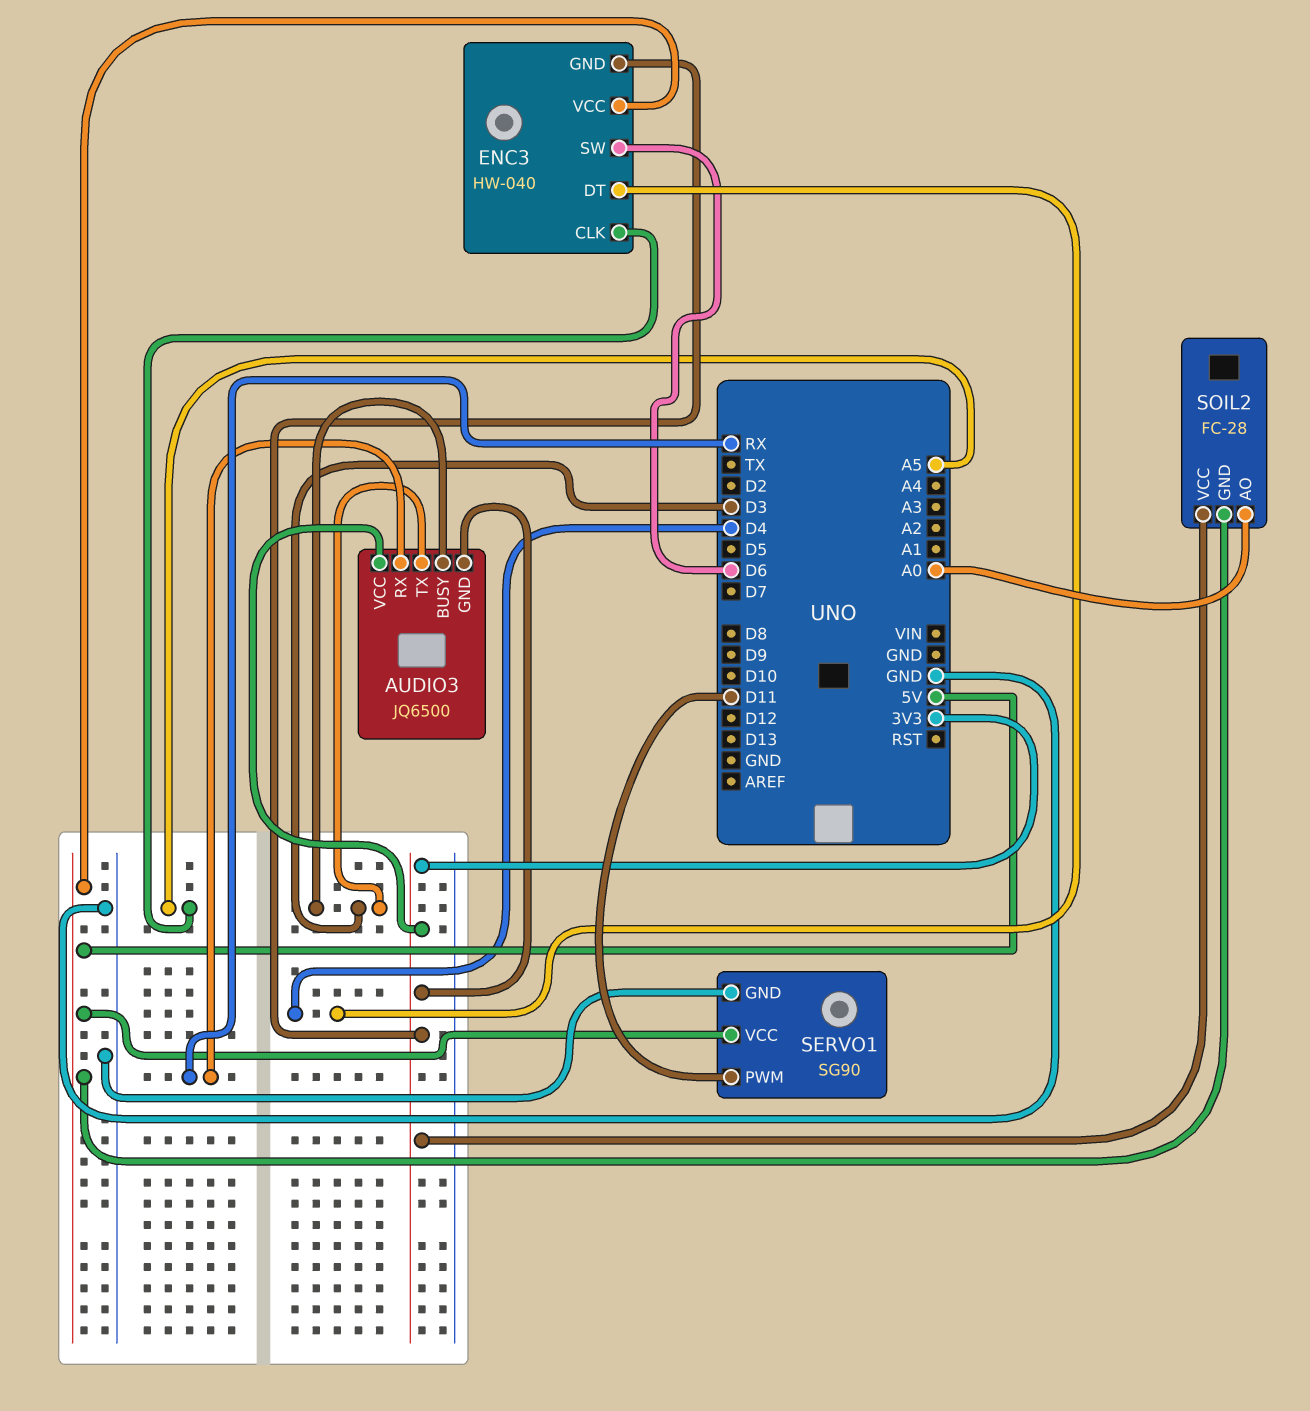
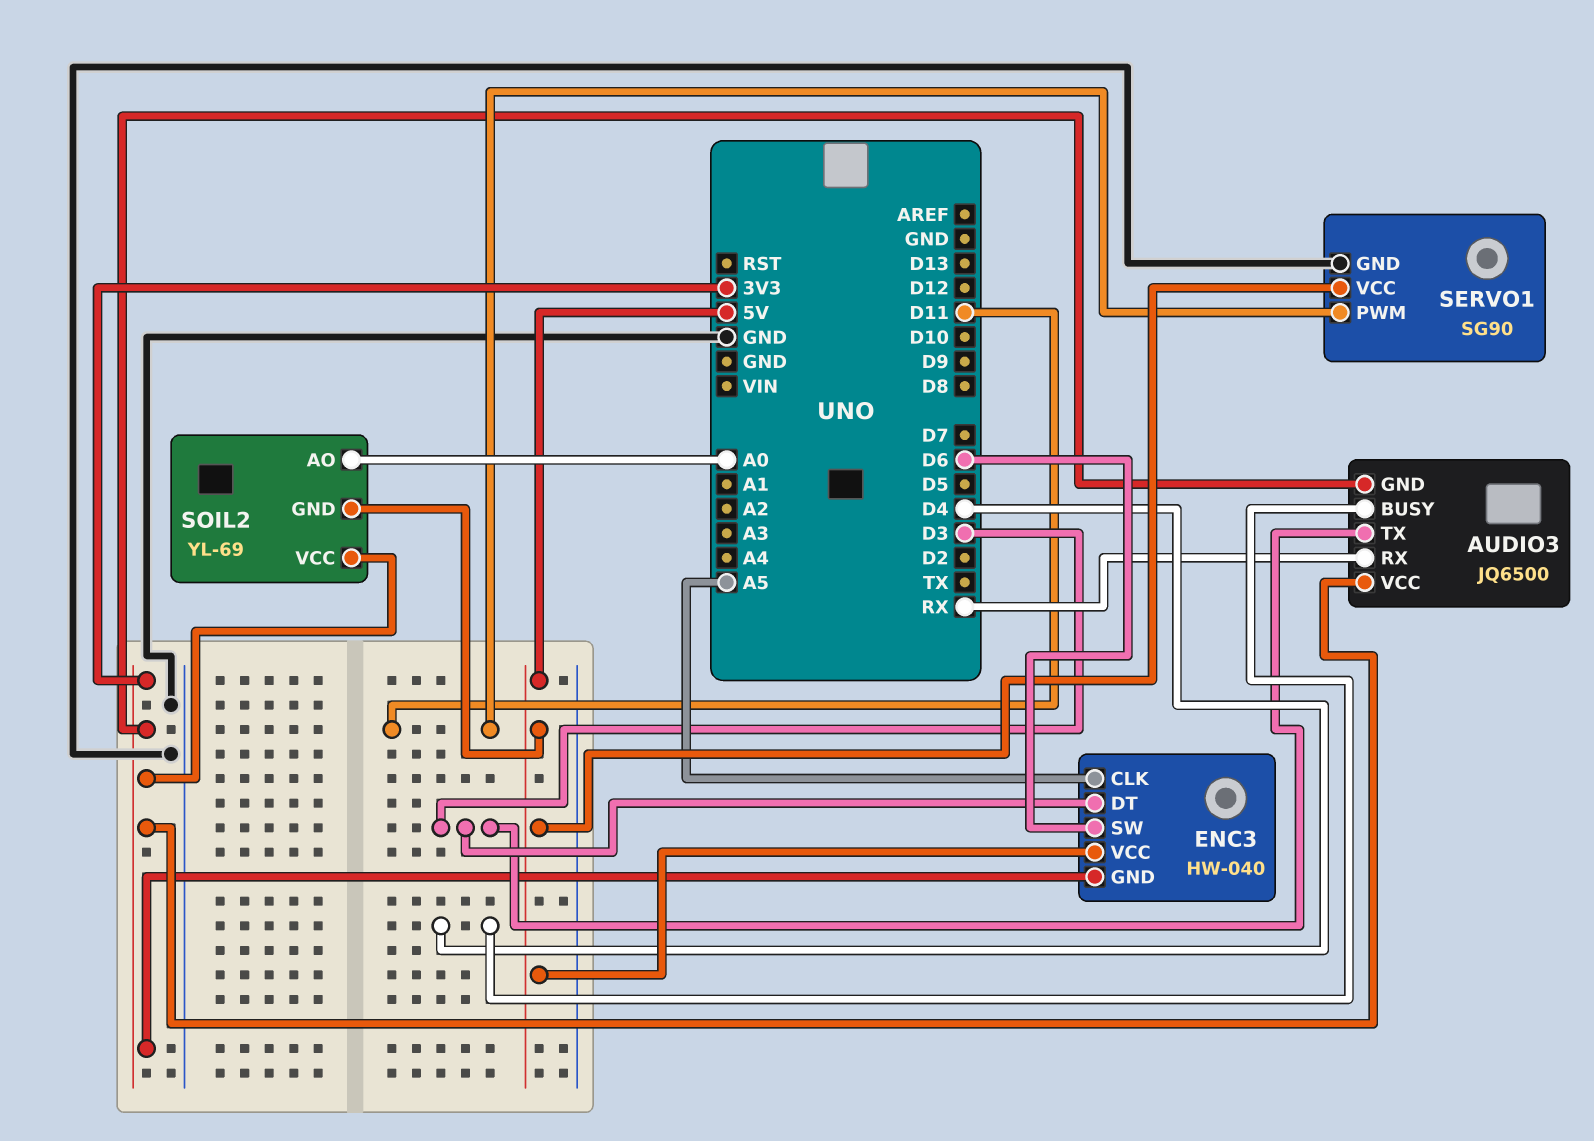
AUDIO3 pin BUSY: D3 -> D4
ENC3 pin DT: D4 -> D3
SOIL2: FC-28 -> YL-69

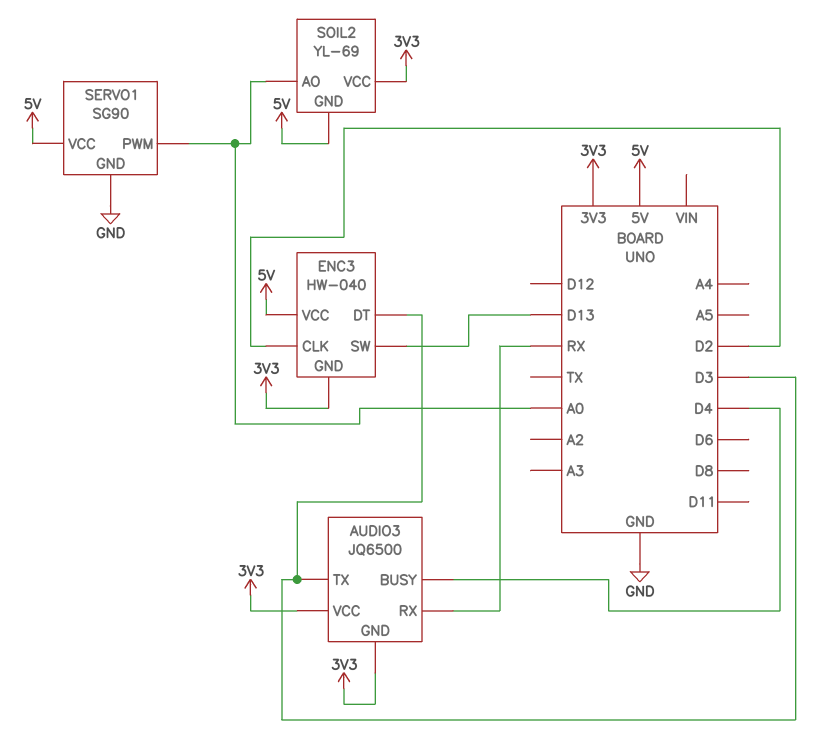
ENC3 pin CLK: A5 -> D2
ENC3 pin SW: D6 -> D13
SERVO1 pin PWM: D11 -> A0

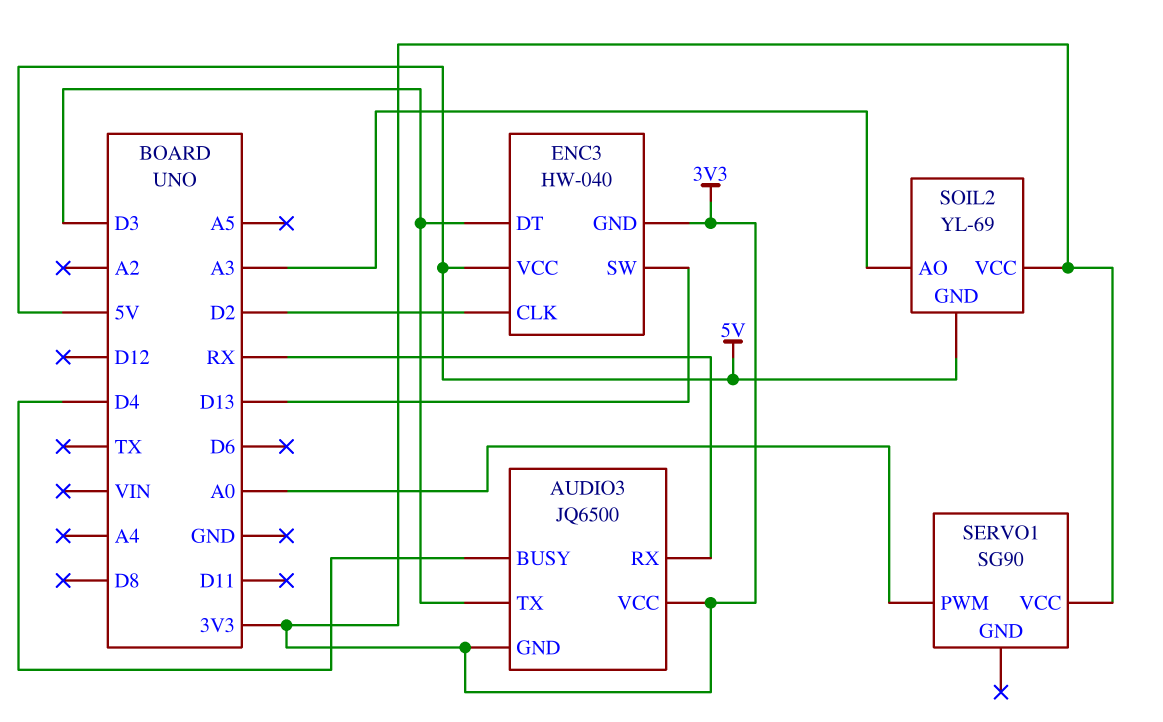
SERVO1 pin GND: GND -> none
SERVO1 pin VCC: 5V -> 3V3
SOIL2 pin AO: A0 -> A3

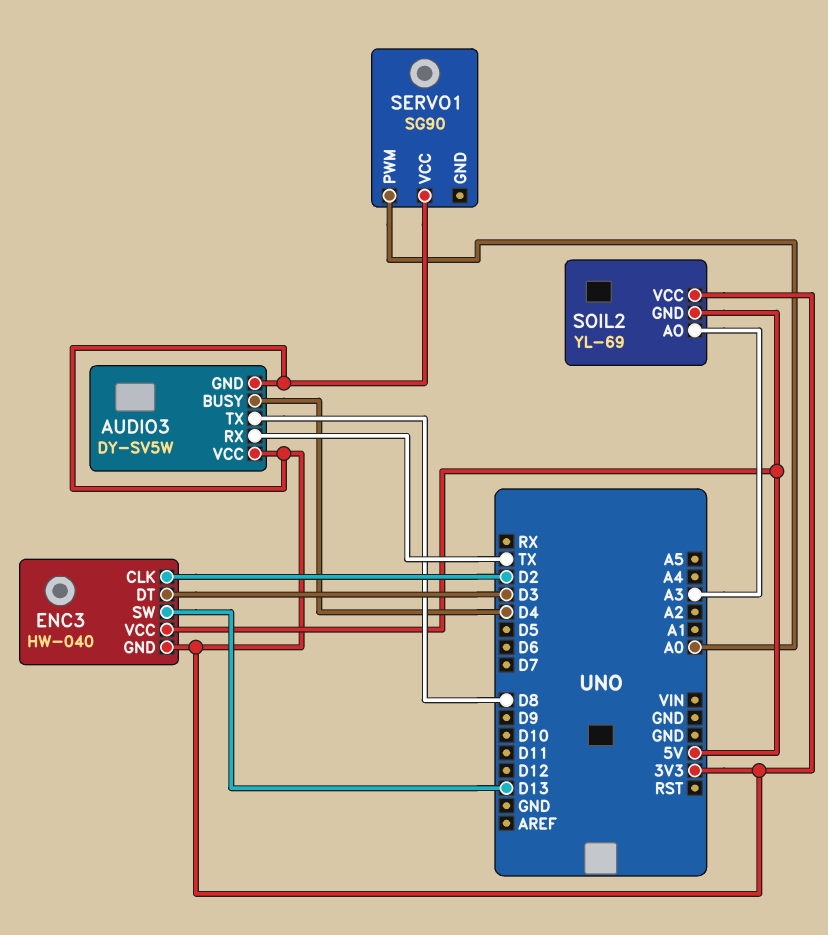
AUDIO3: JQ6500 -> DY-SV5W
AUDIO3 pin RX: RX -> TX
AUDIO3 pin TX: D3 -> D8

